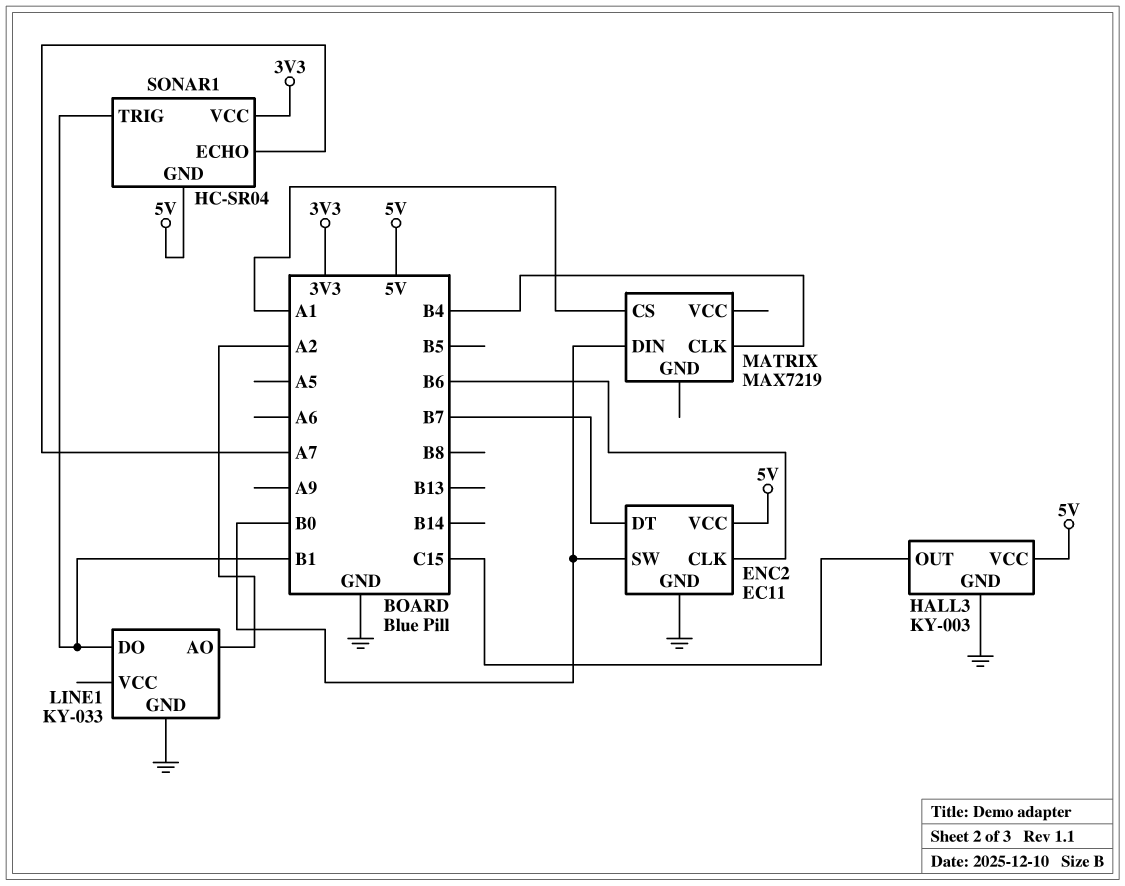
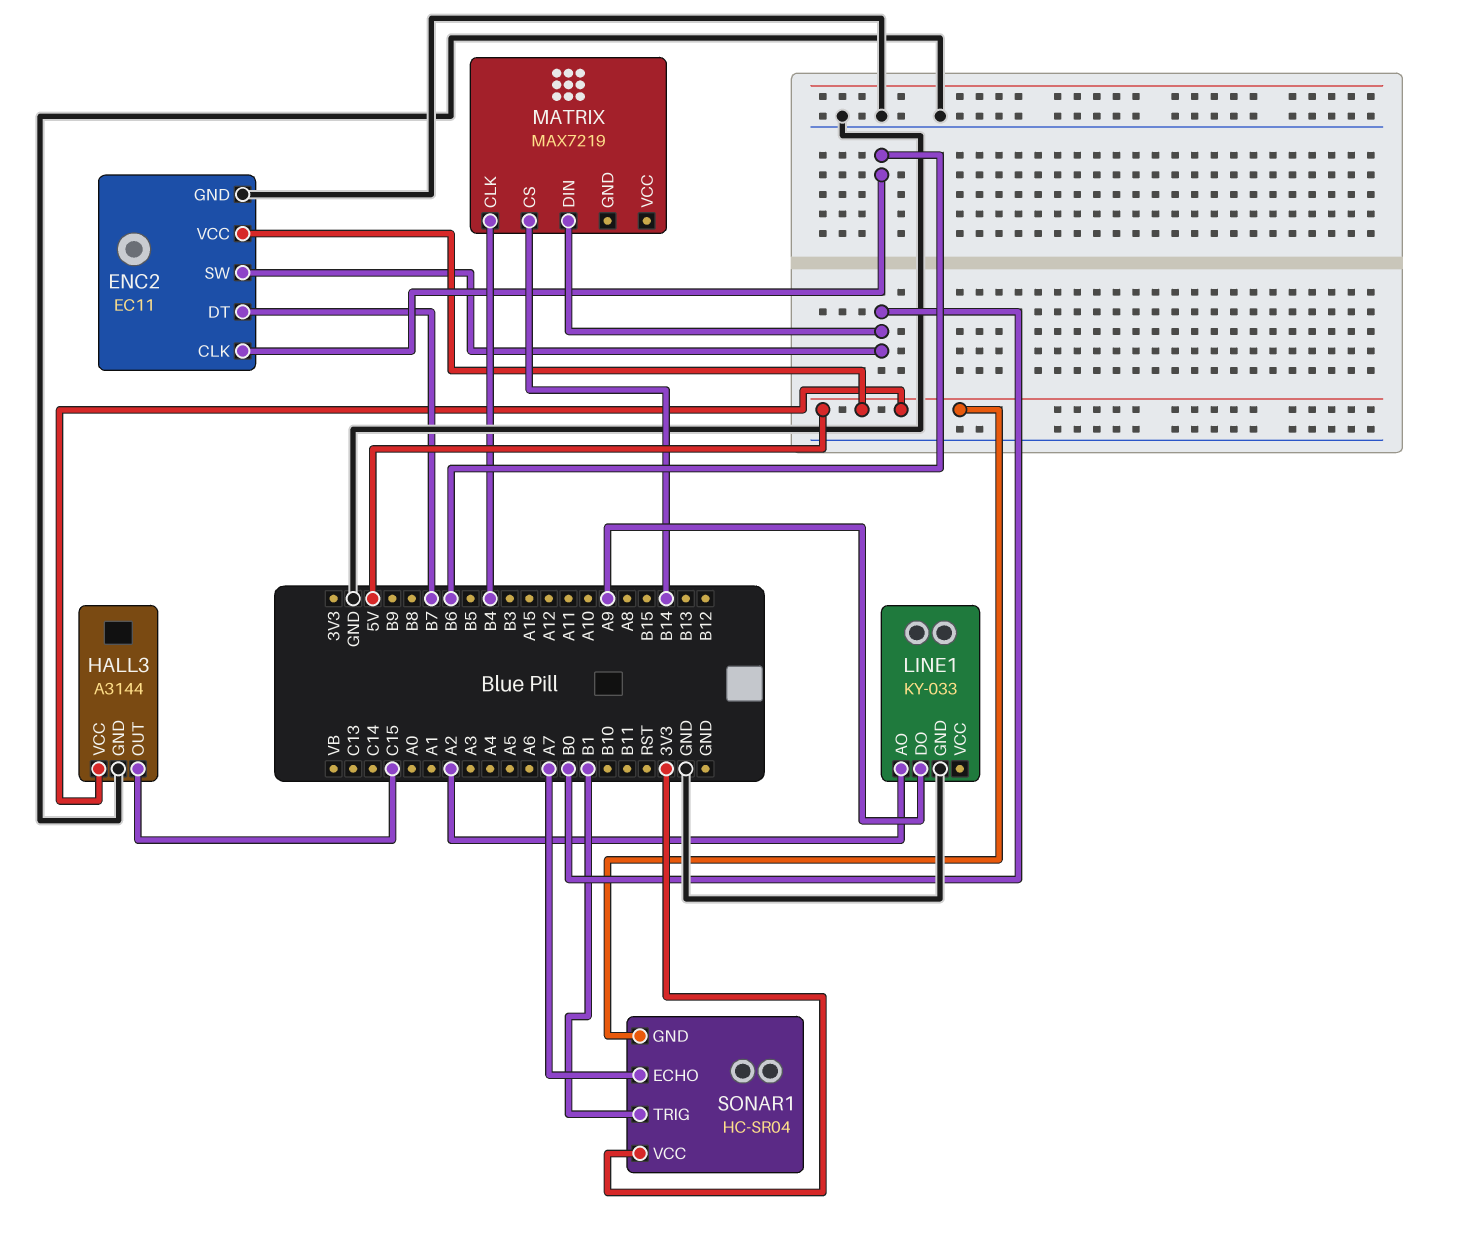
HALL3: KY-003 -> A3144
LINE1 pin DO: B1 -> A9
MATRIX pin CS: A1 -> B14

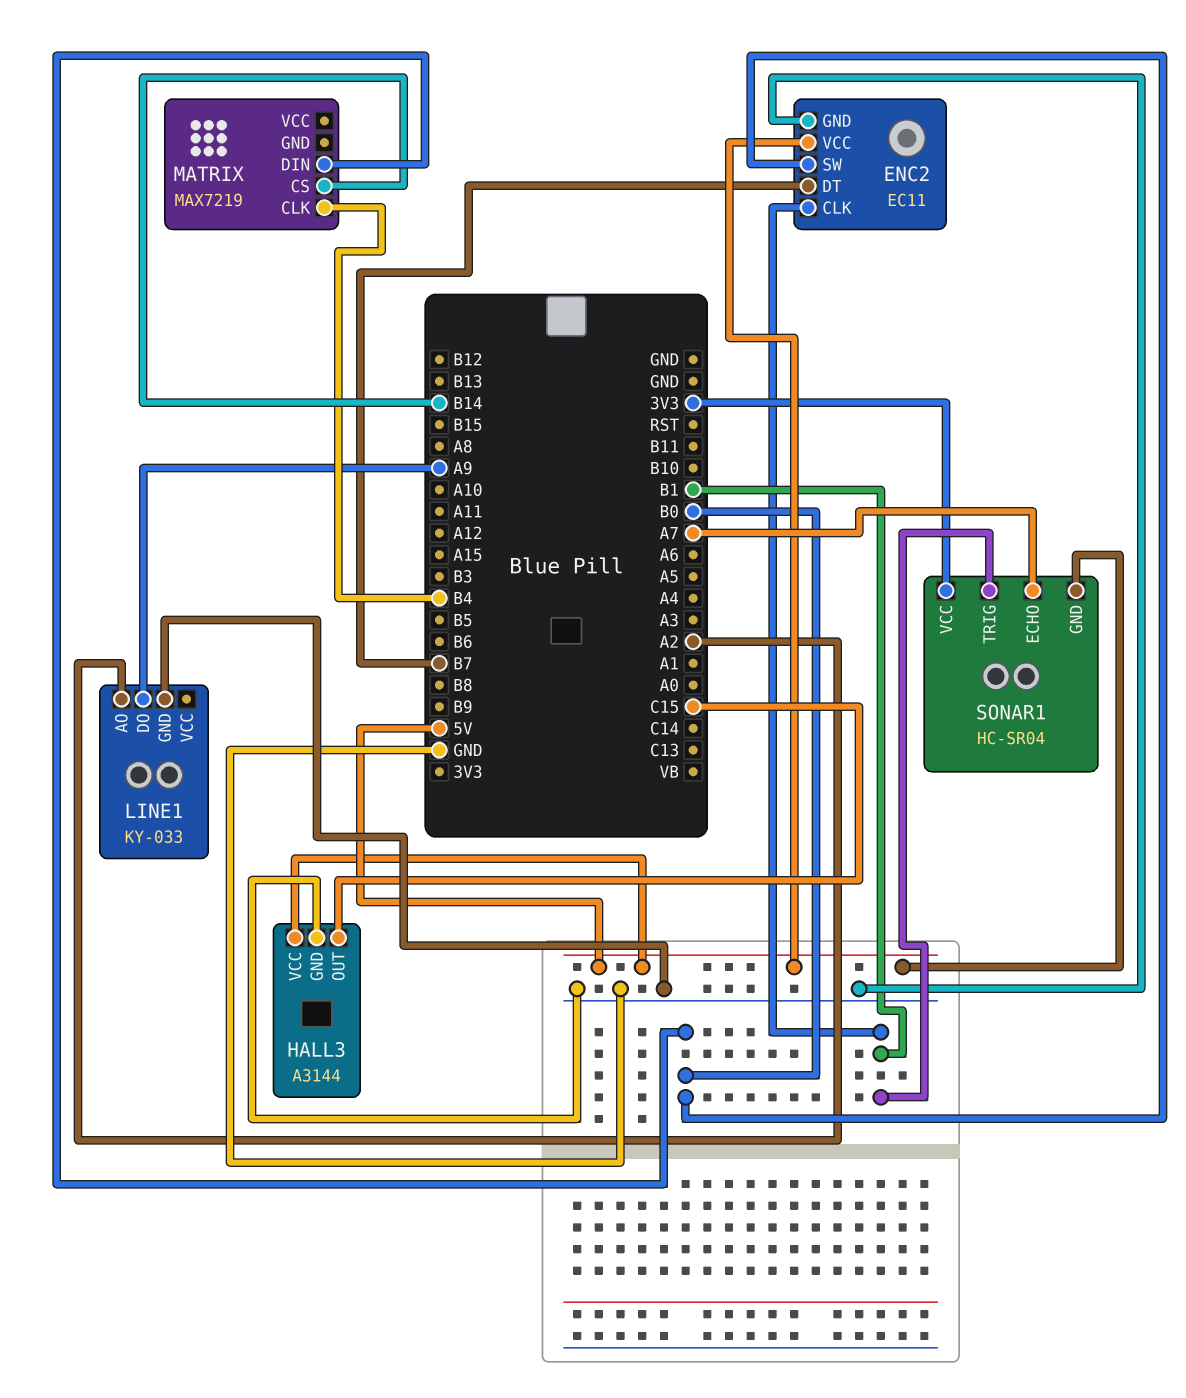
ENC2 pin CLK: B6 -> B1

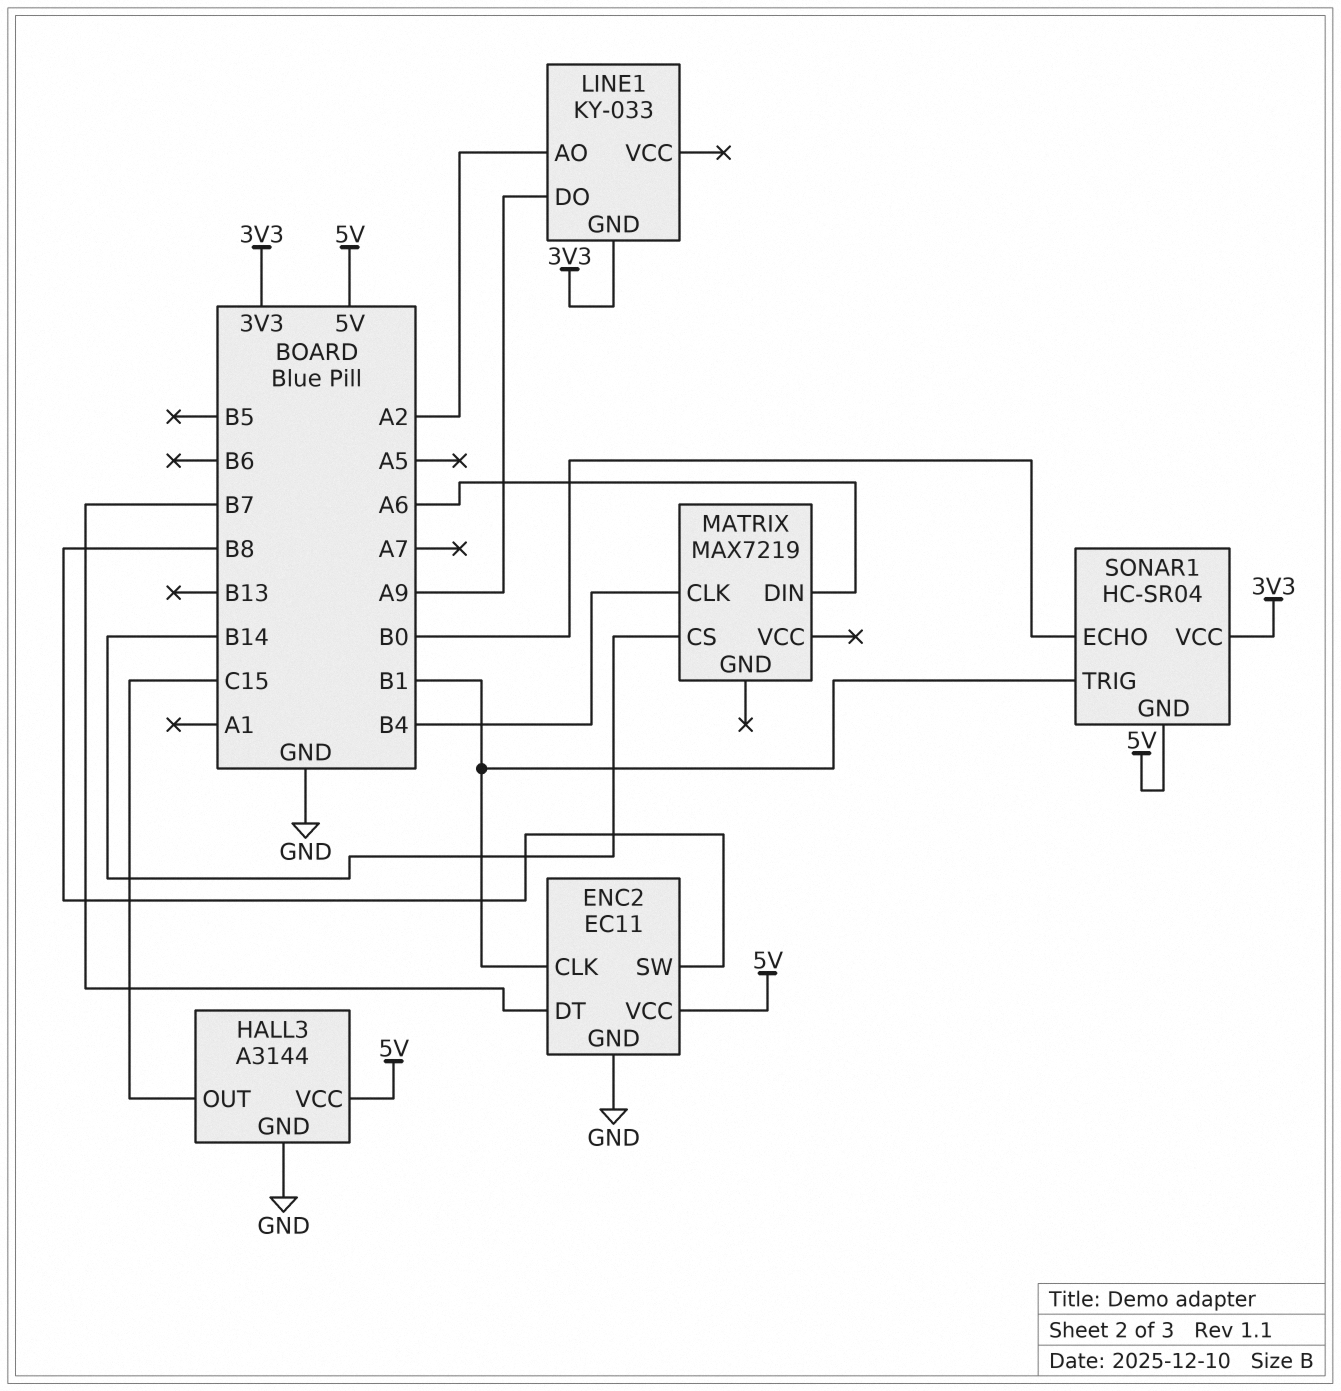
ENC2 pin SW: B0 -> B8
LINE1 pin GND: GND -> 3V3
MATRIX pin DIN: B0 -> A6
SONAR1 pin ECHO: A7 -> B0

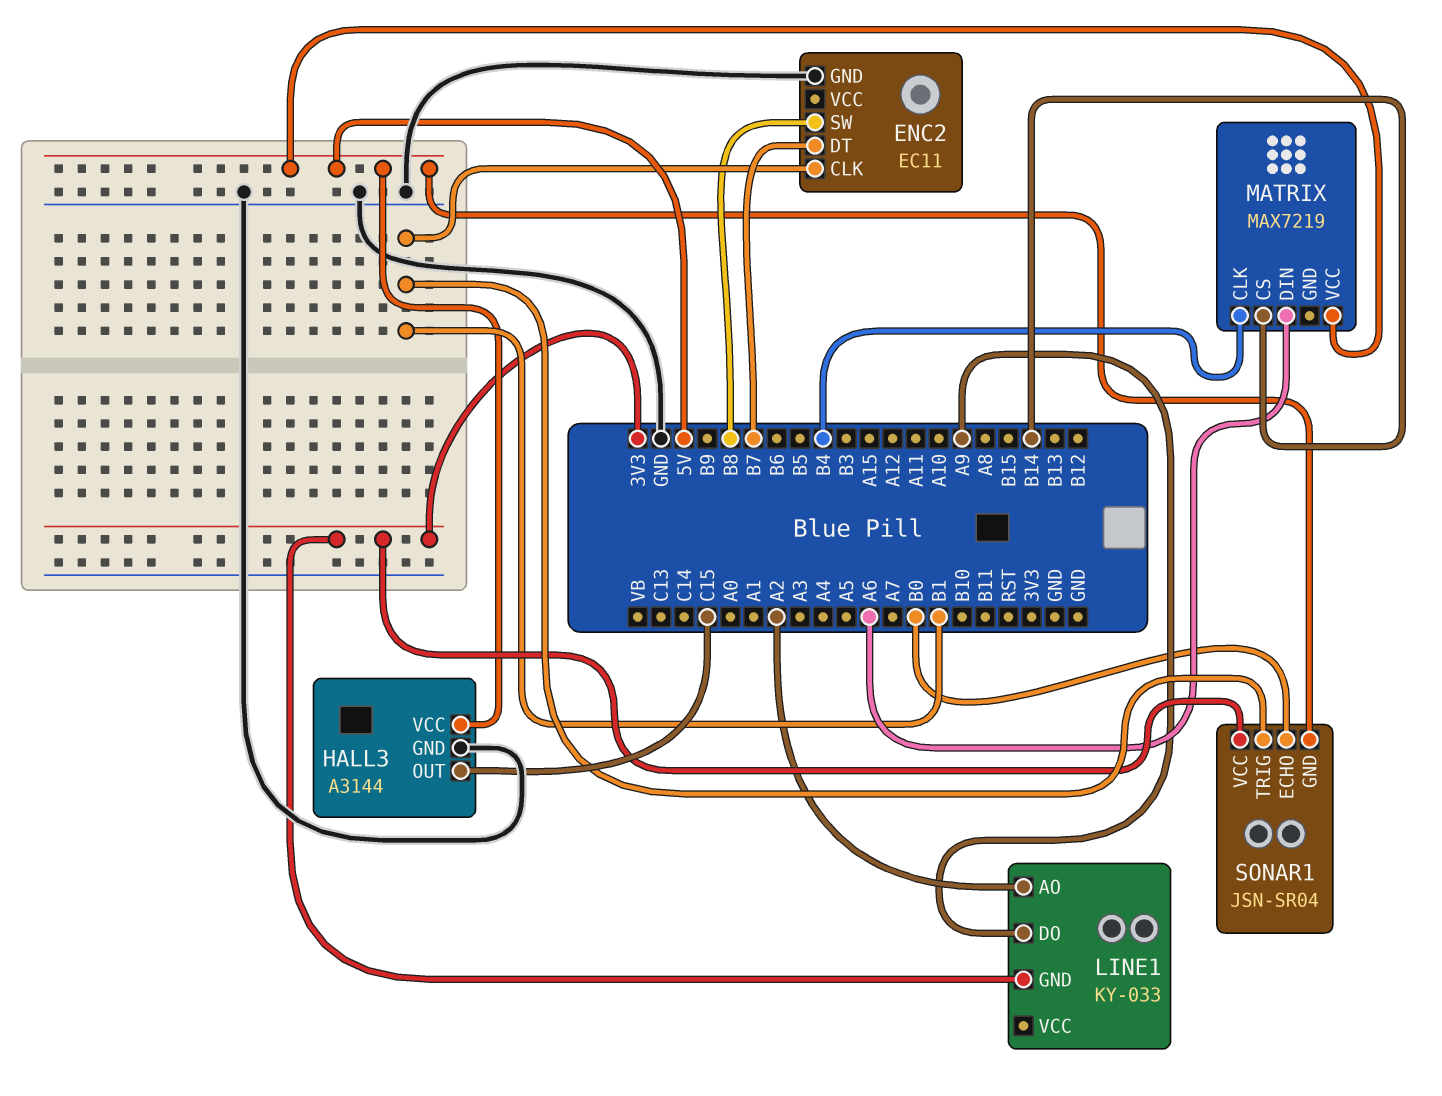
ENC2 pin VCC: 5V -> none
MATRIX pin VCC: none -> 5V
SONAR1: HC-SR04 -> JSN-SR04

